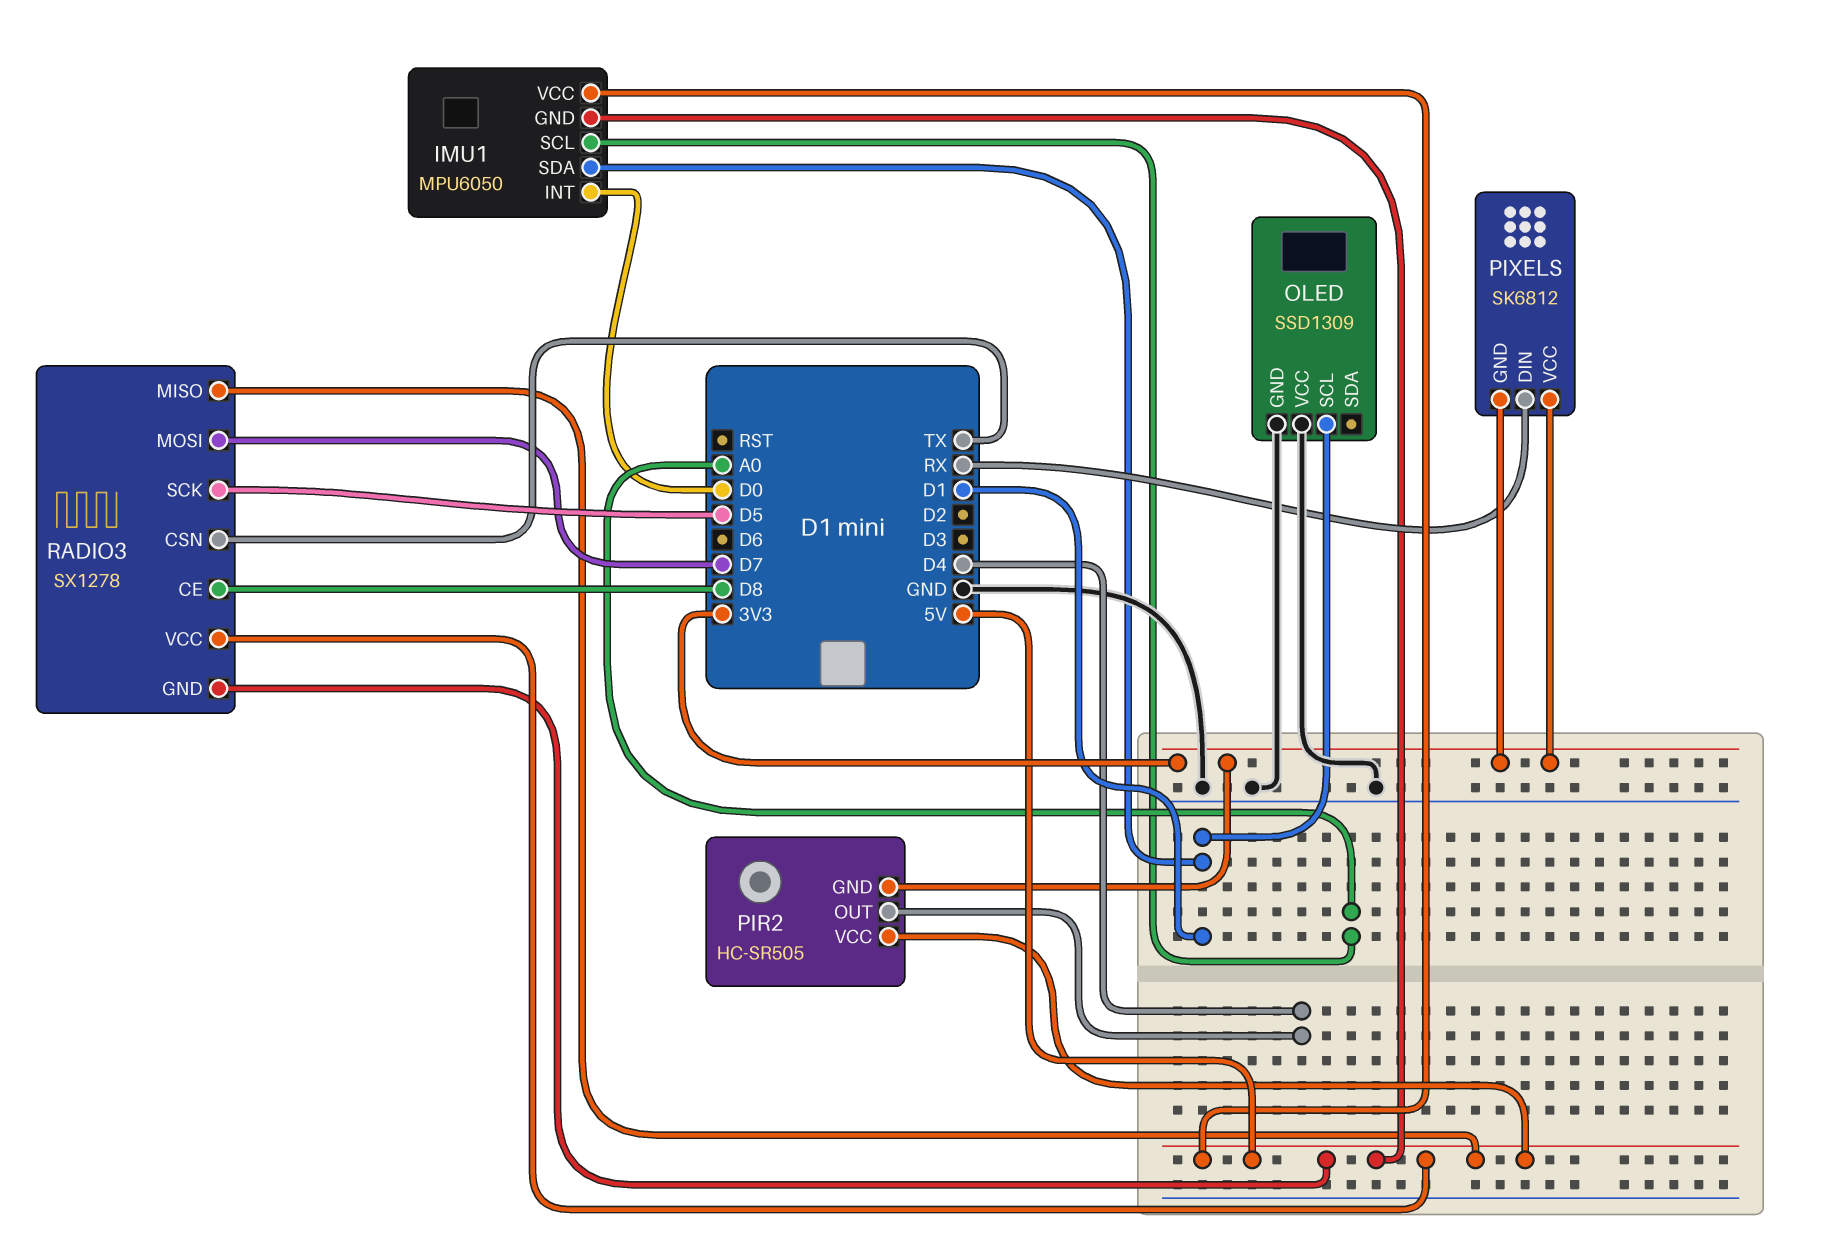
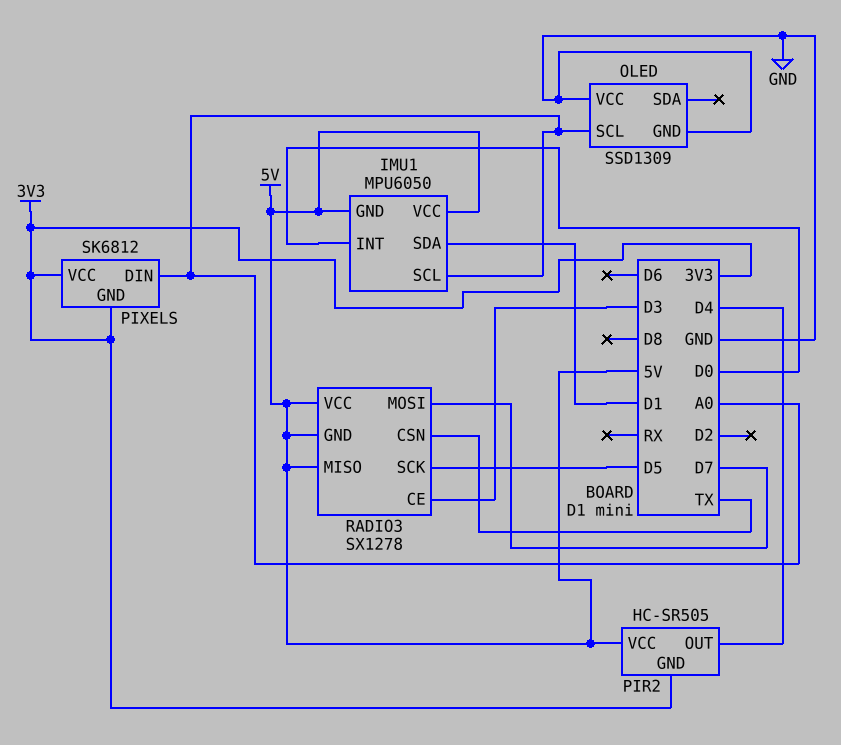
OLED pin SCL: D1 -> A0
PIXELS pin DIN: RX -> A0
RADIO3 pin CE: D8 -> D3

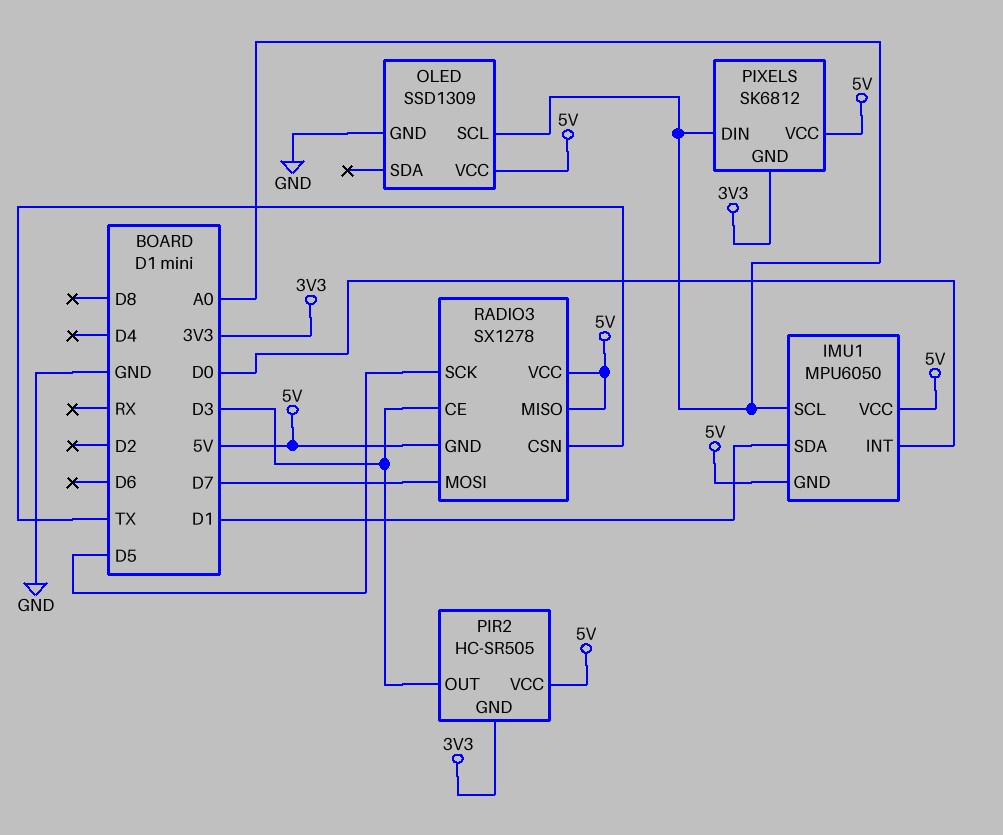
OLED pin VCC: GND -> 5V
PIR2 pin OUT: D4 -> D3
PIXELS pin VCC: 3V3 -> 5V

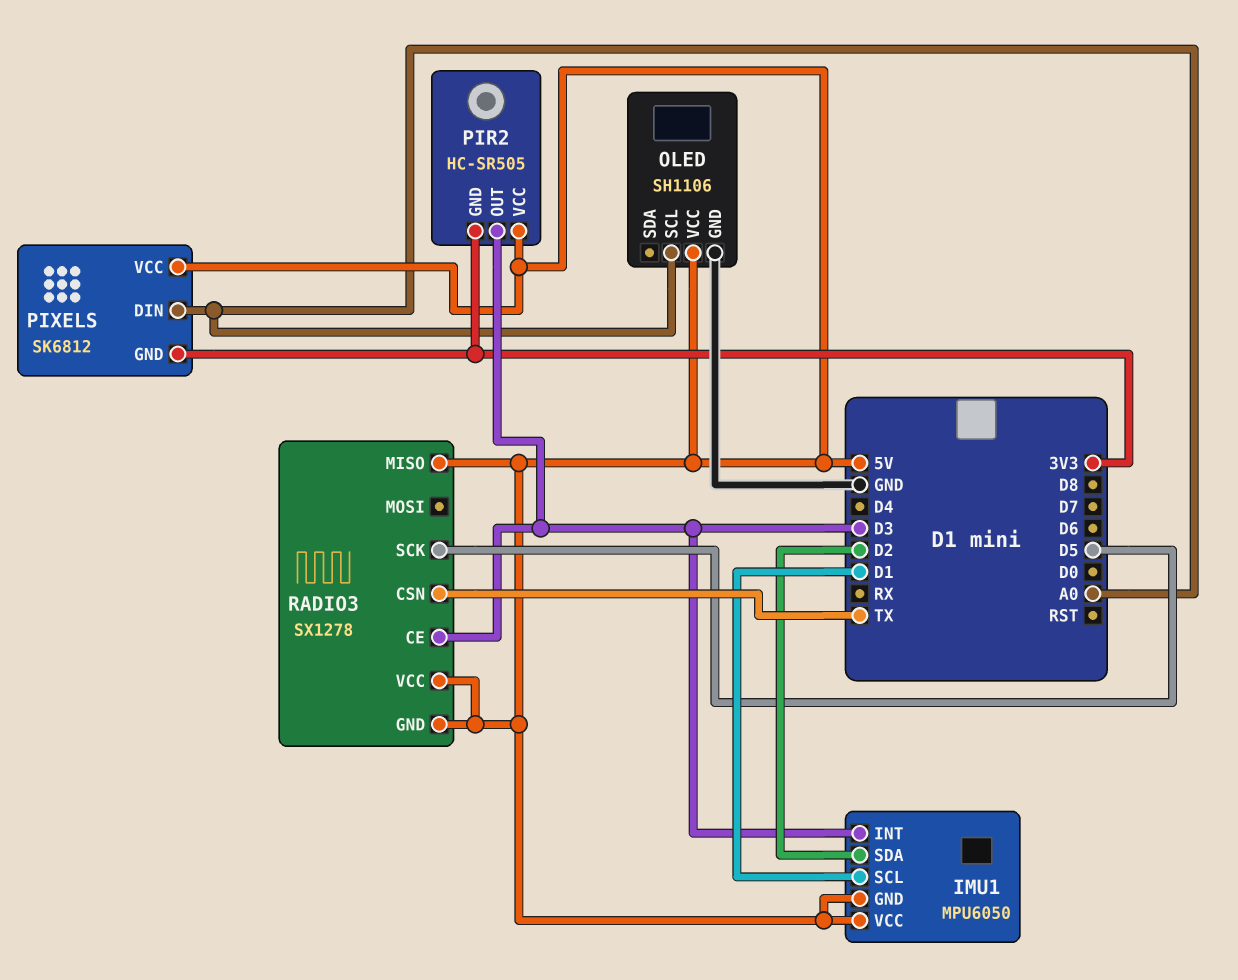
IMU1 pin INT: D0 -> D3
IMU1 pin SCL: A0 -> D1
IMU1 pin SDA: D1 -> D2
OLED: SSD1309 -> SH1106
RADIO3 pin MOSI: D7 -> none

